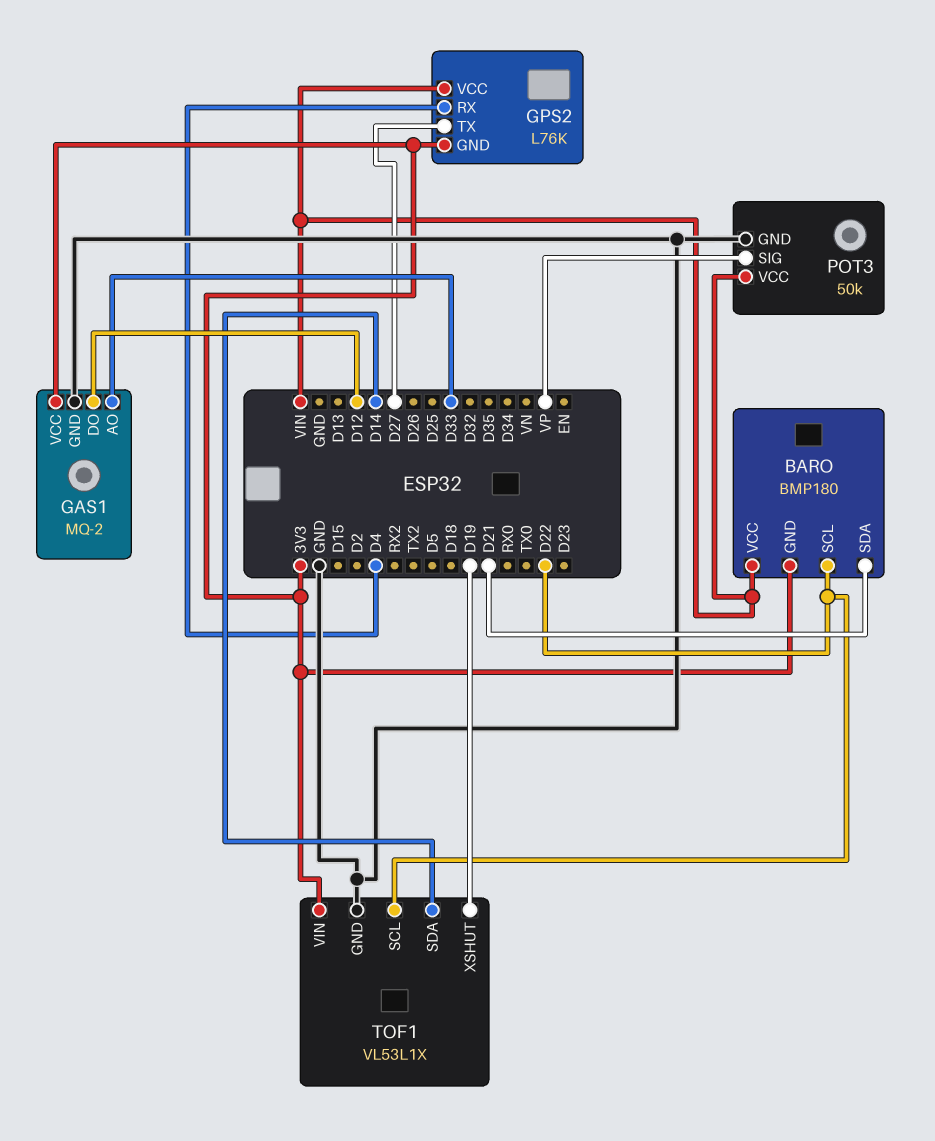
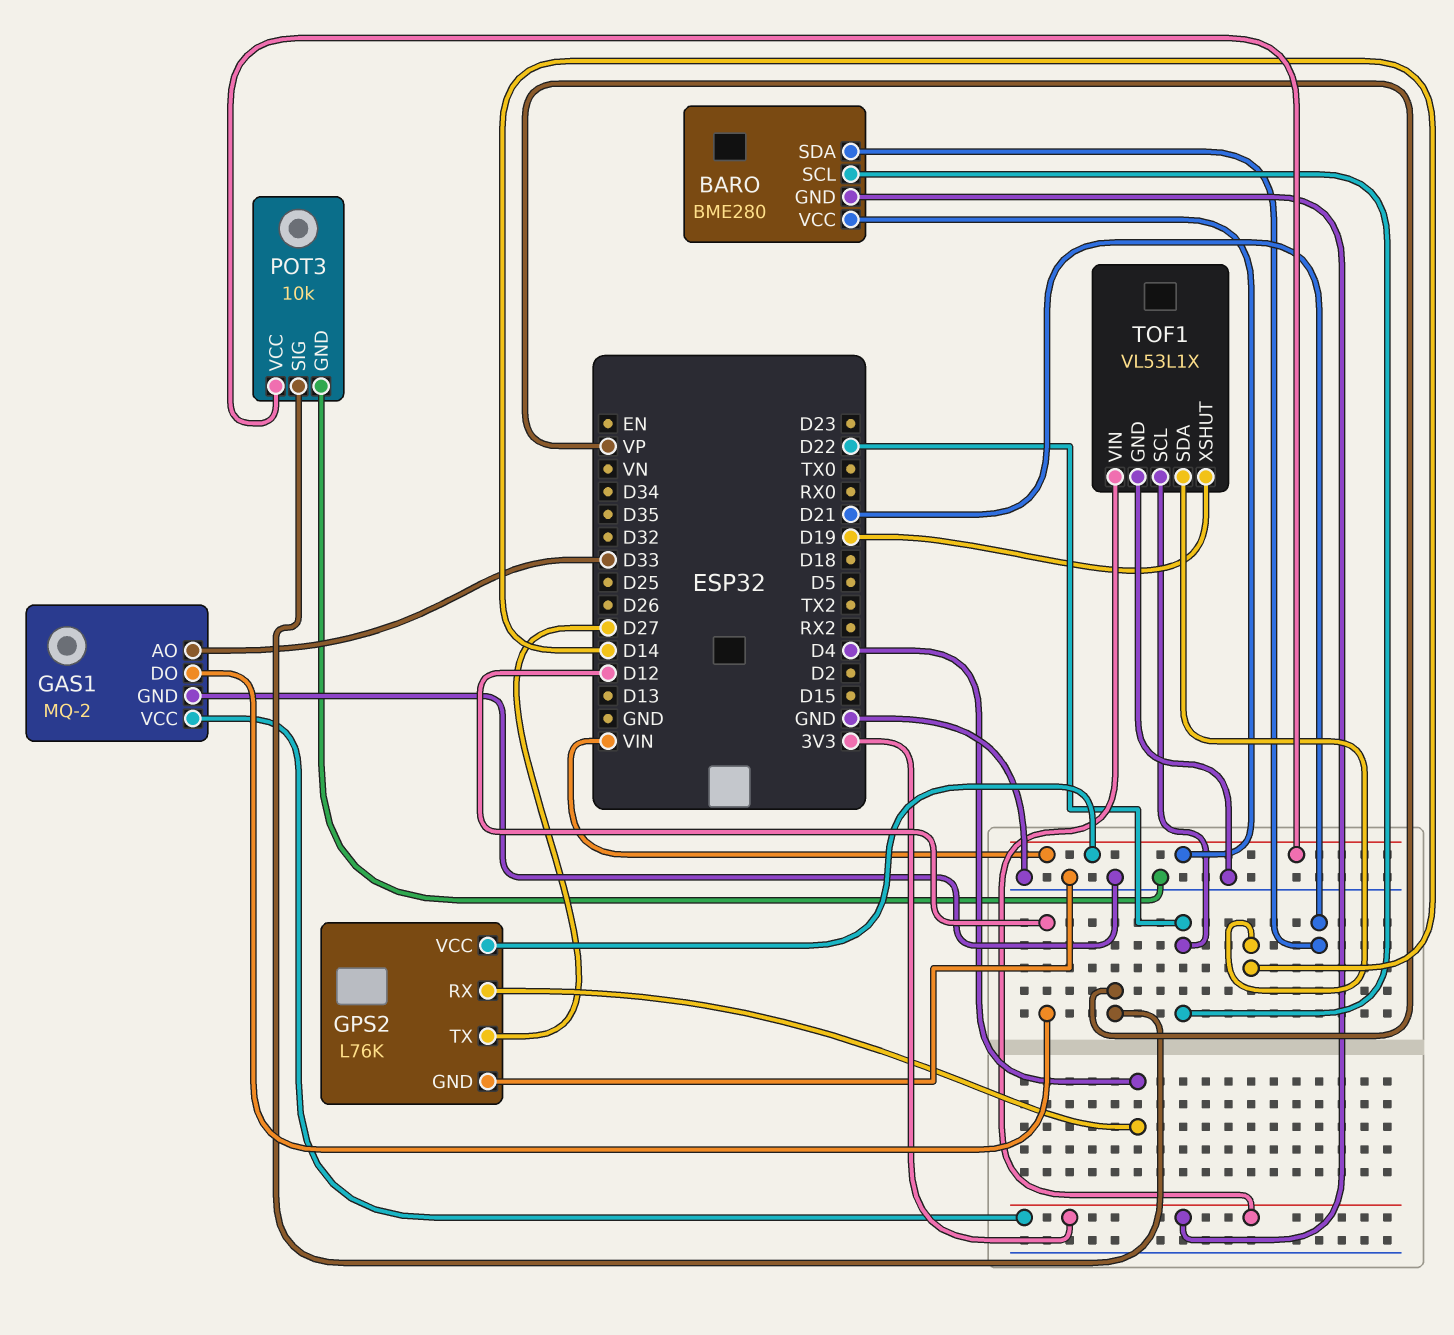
BARO: BMP180 -> BME280
GPS2 pin GND: 3V3 -> GND
POT3: 50k -> 10k

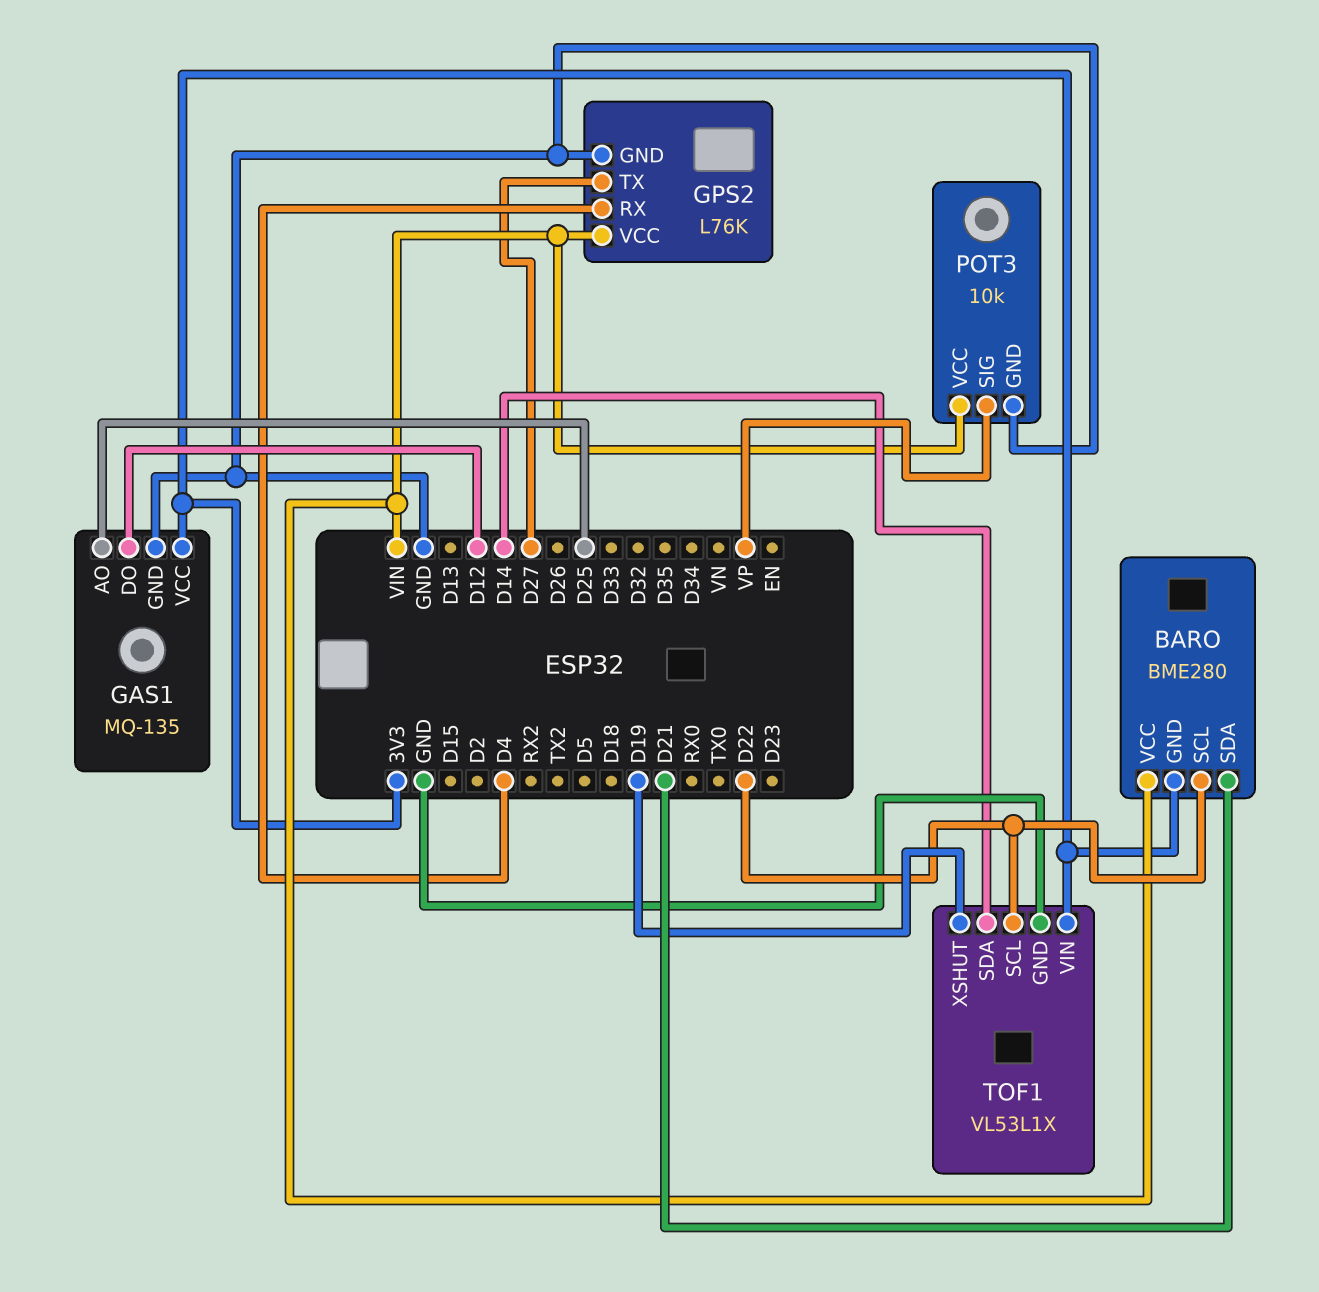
GAS1: MQ-2 -> MQ-135
GAS1 pin AO: D33 -> D25

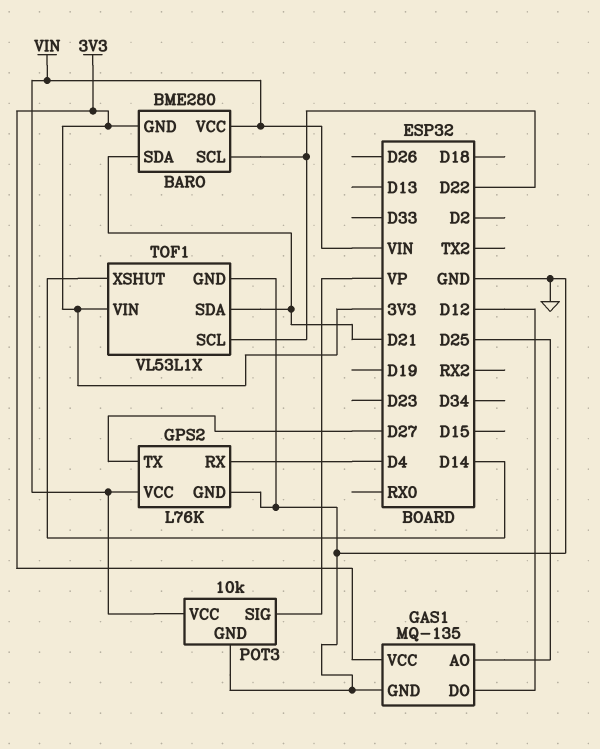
TOF1 pin SDA: D14 -> D21
TOF1 pin XSHUT: D19 -> D14

